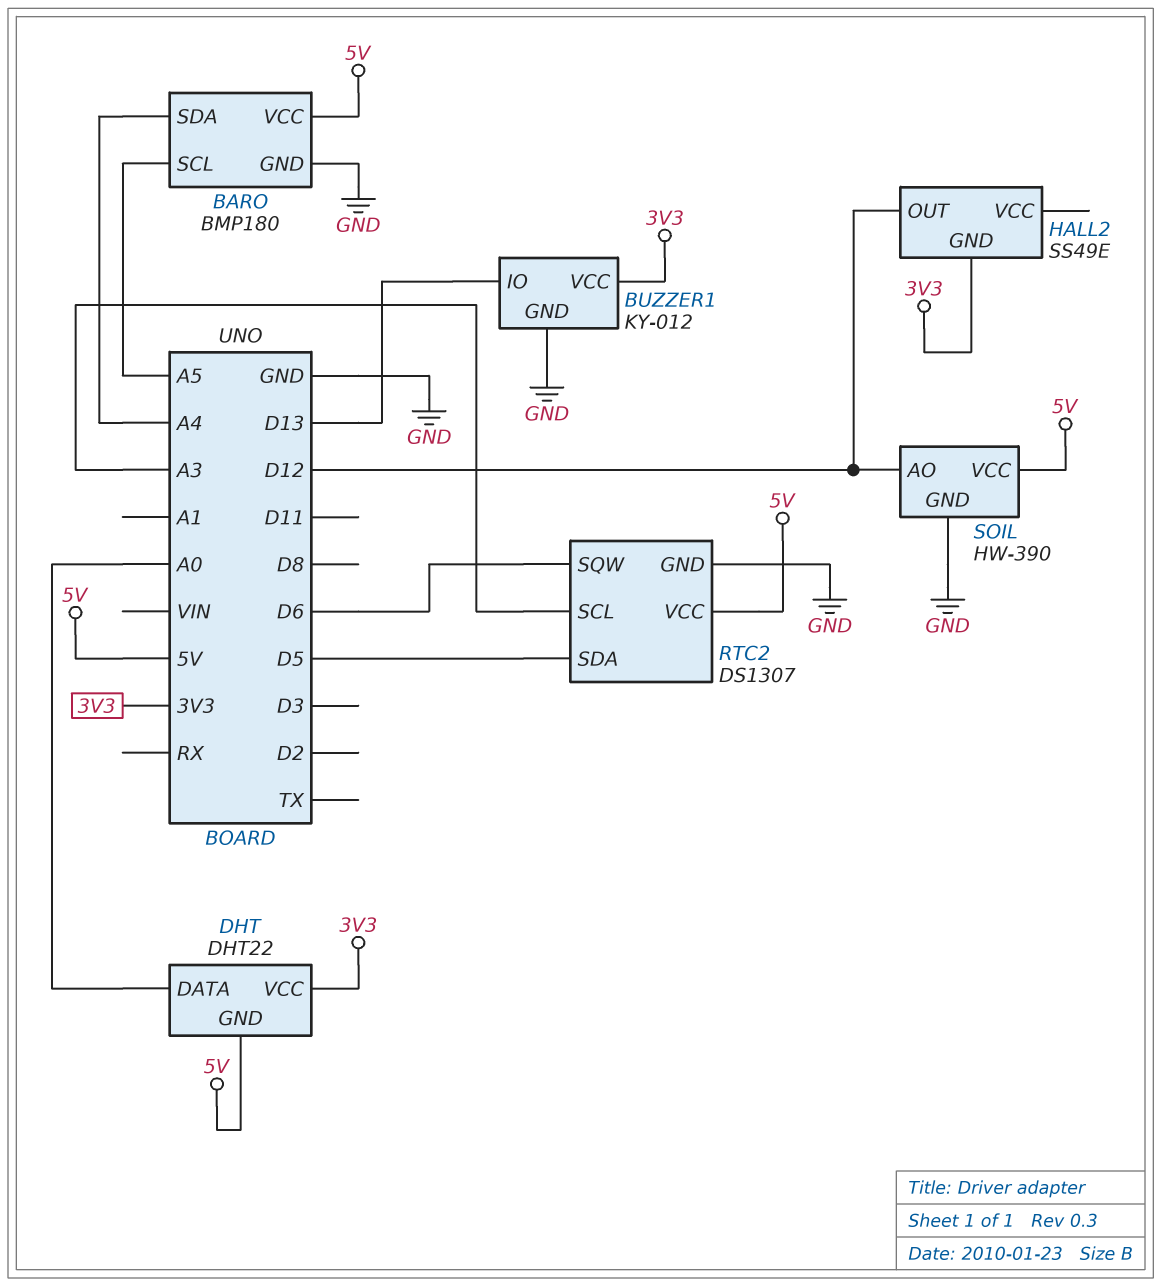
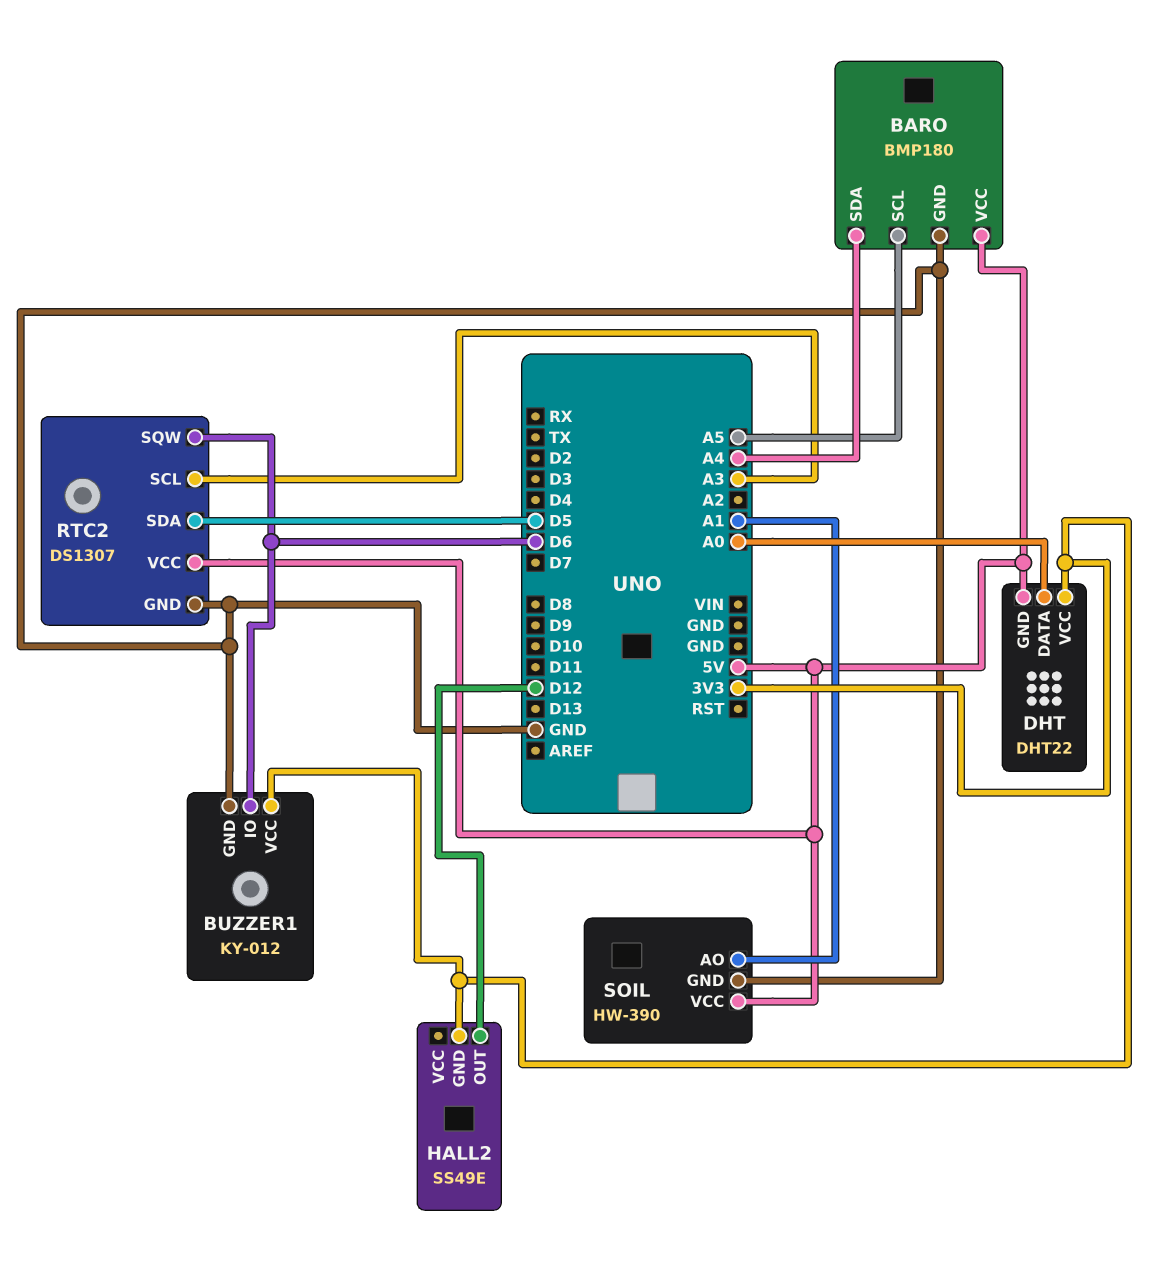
BUZZER1 pin IO: D13 -> D6
SOIL pin AO: D12 -> A1

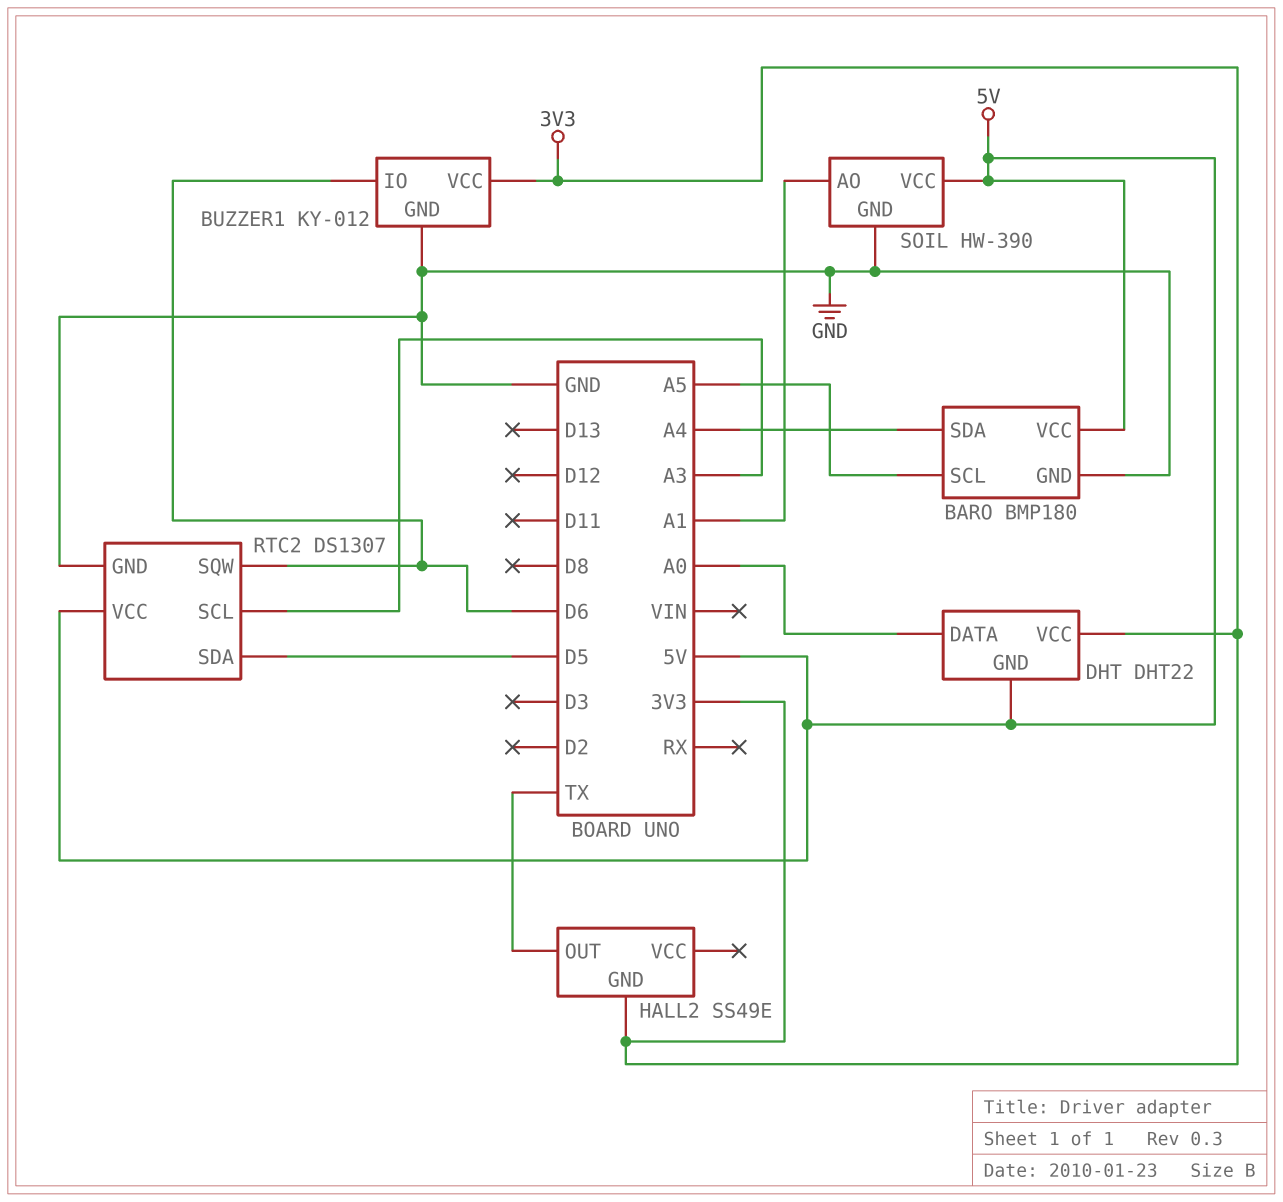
HALL2 pin OUT: D12 -> TX

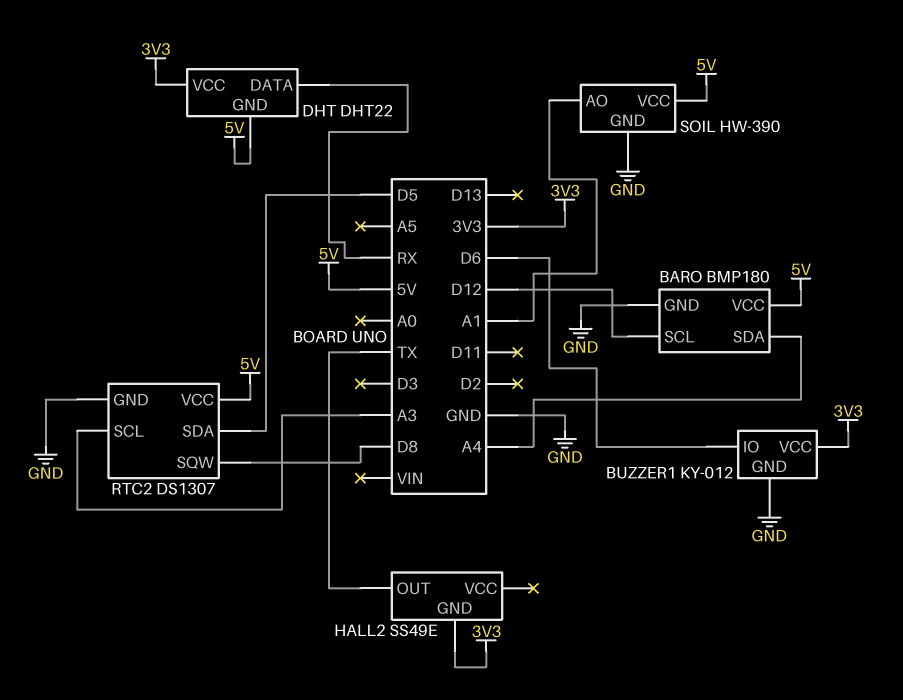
BARO pin SCL: A5 -> D12
DHT pin DATA: A0 -> RX
RTC2 pin SQW: D6 -> D8

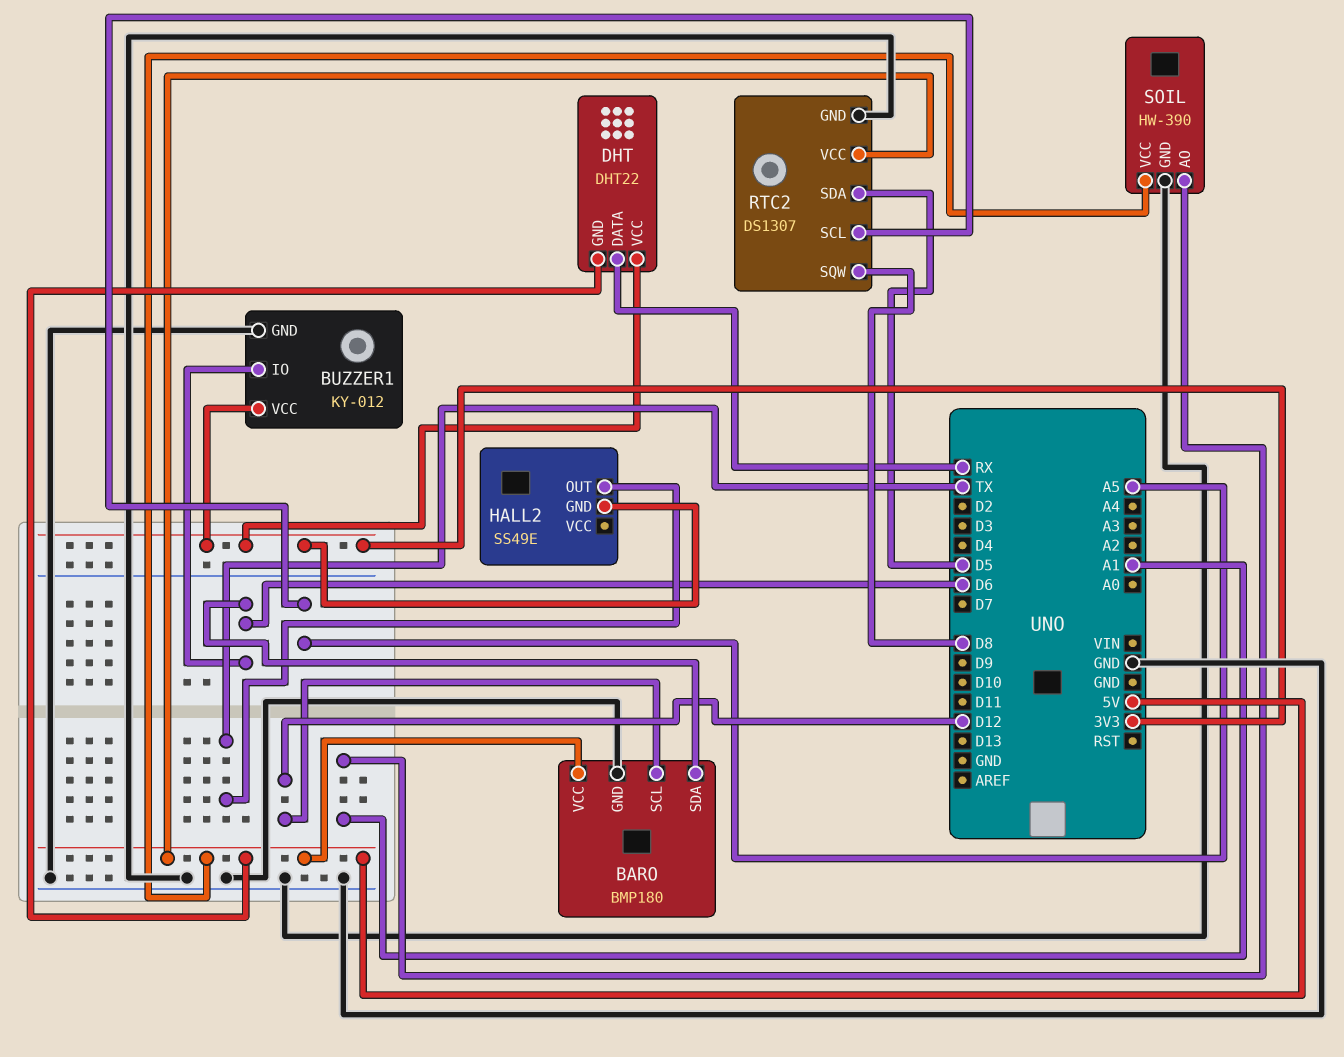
BARO pin SDA: A4 -> D6
RTC2 pin SCL: A3 -> A5

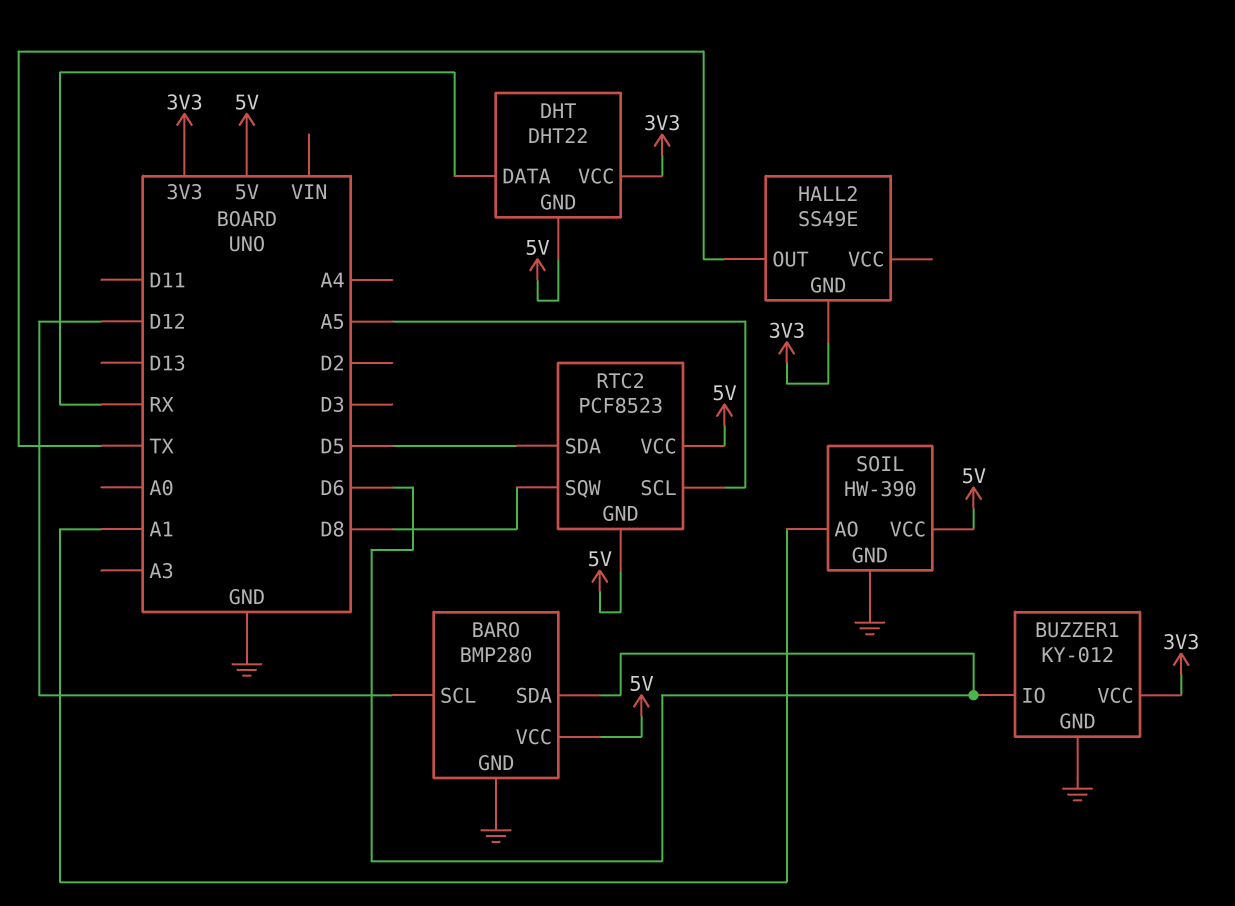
BARO: BMP180 -> BMP280
RTC2: DS1307 -> PCF8523
RTC2 pin GND: GND -> 5V

